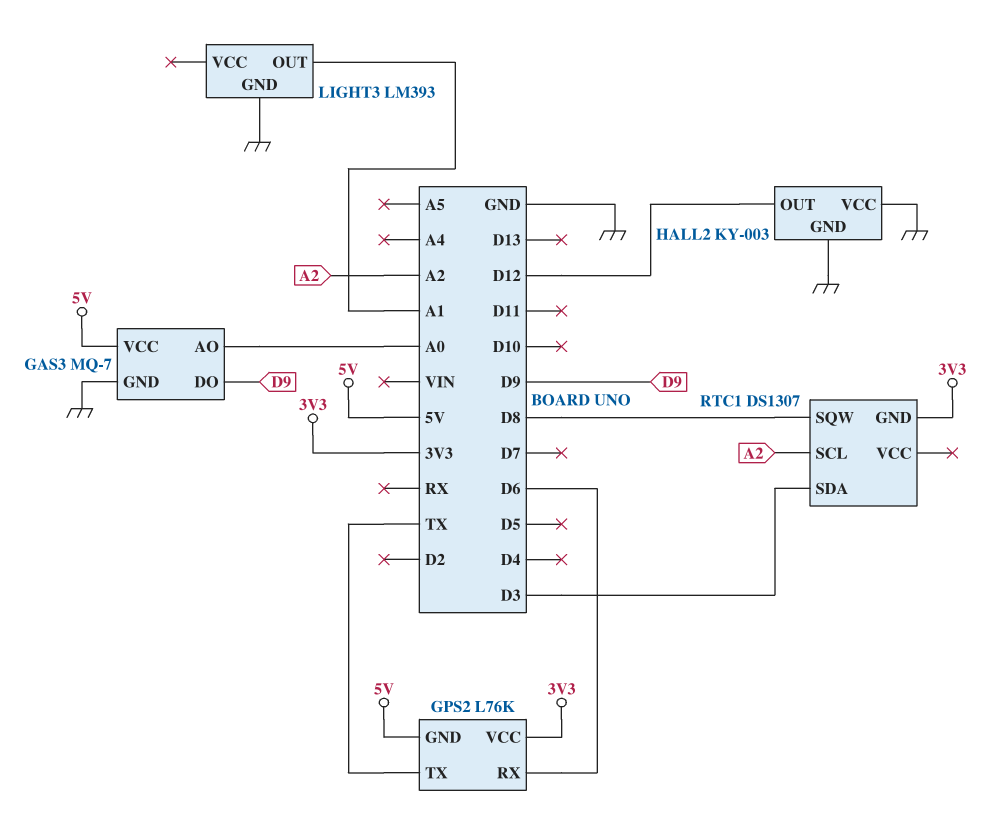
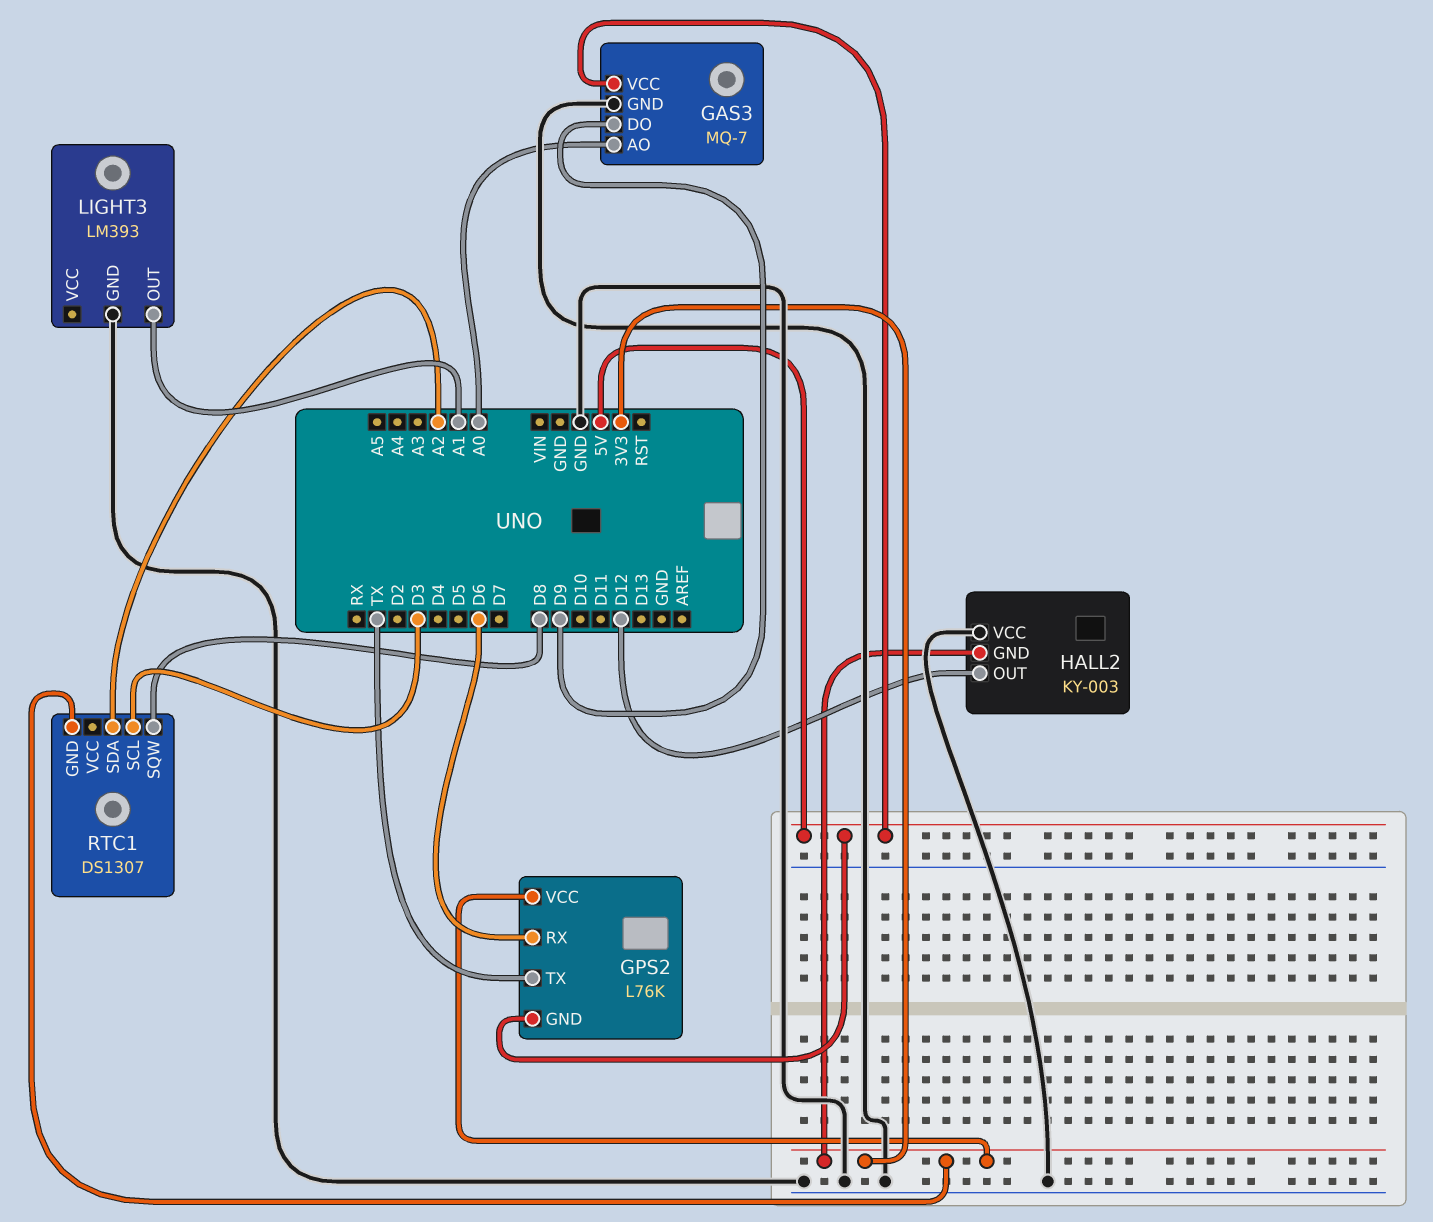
HALL2 pin GND: GND -> 3V3
RTC1 pin SCL: A2 -> D3
RTC1 pin SDA: D3 -> A2

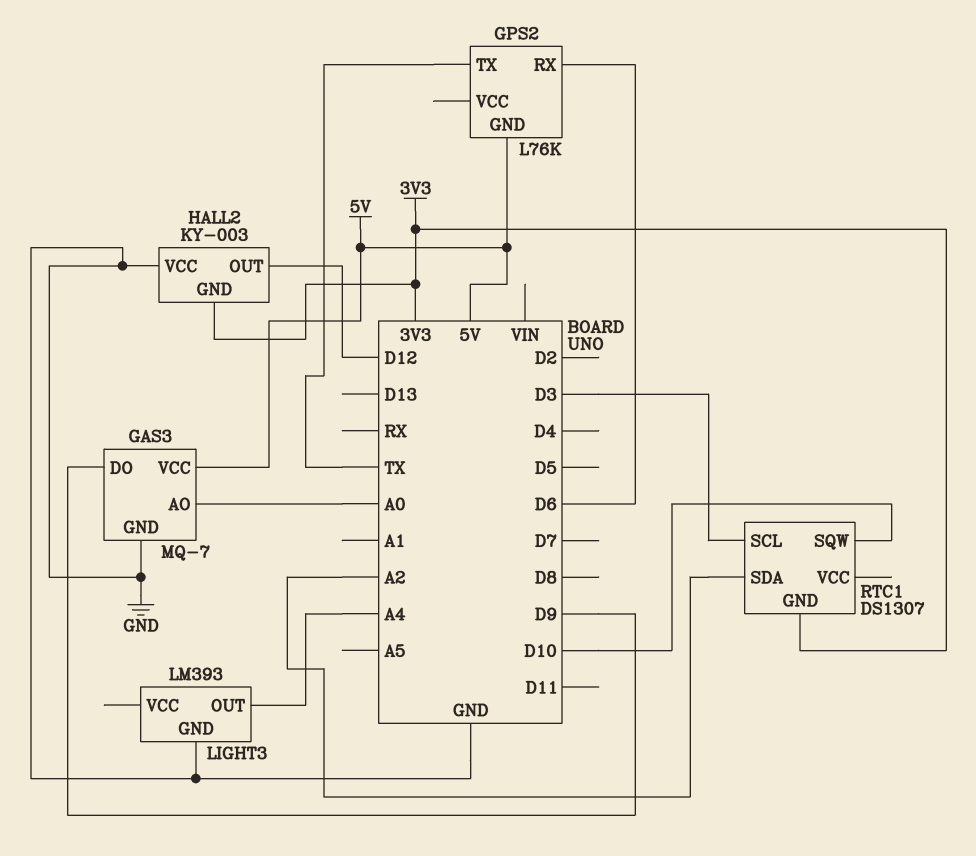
GPS2 pin VCC: 3V3 -> none
LIGHT3 pin OUT: A1 -> A4
RTC1 pin SQW: D8 -> D10

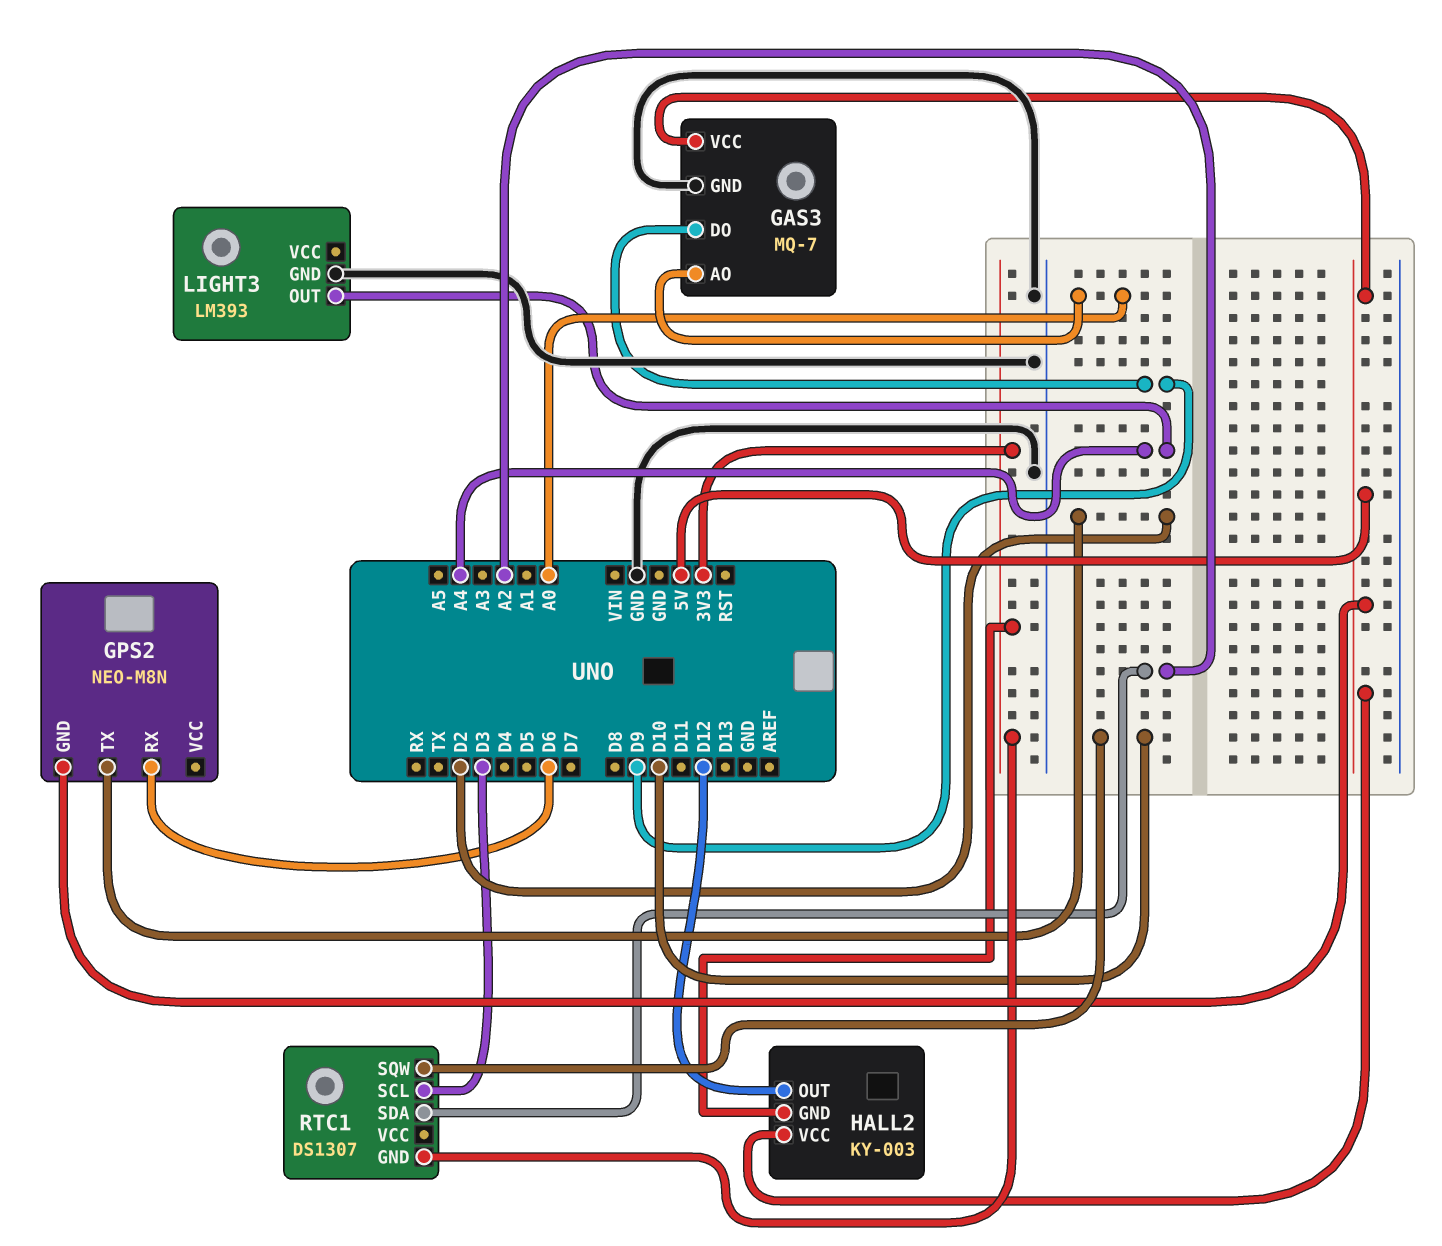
GPS2: L76K -> NEO-M8N
GPS2 pin TX: TX -> D2
HALL2 pin VCC: GND -> 5V

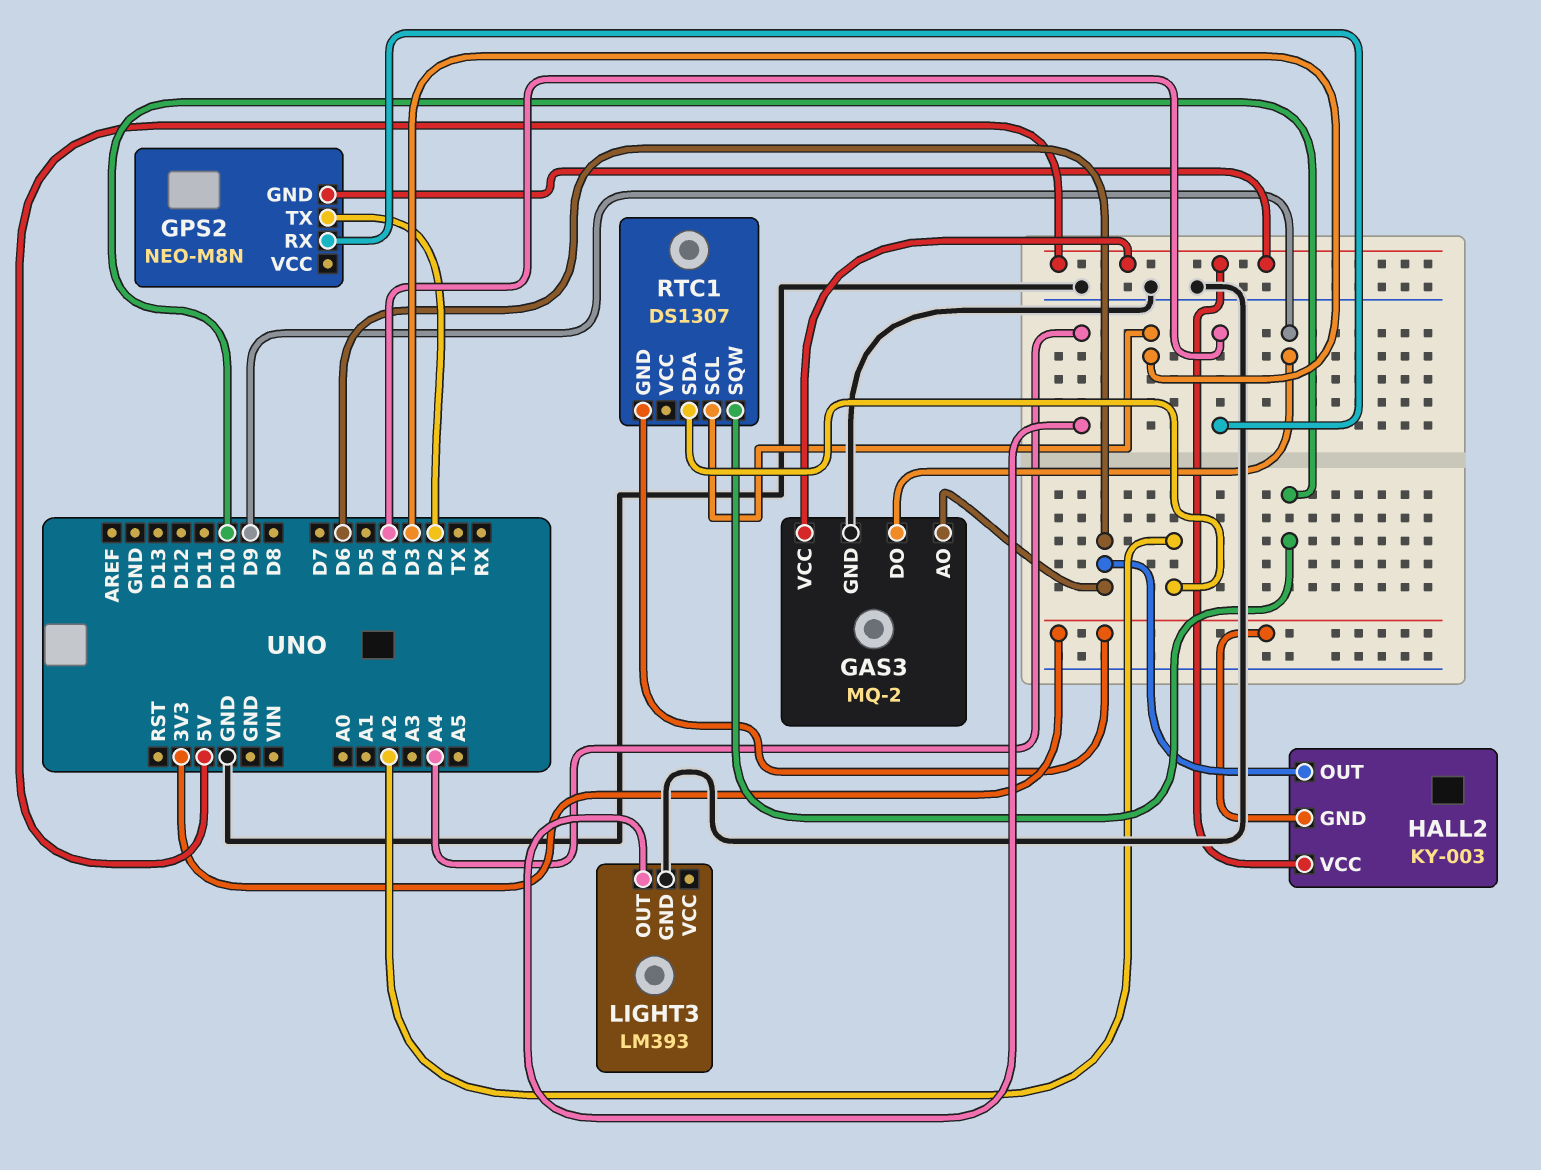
GAS3: MQ-7 -> MQ-2
GAS3 pin AO: A0 -> D6
GPS2 pin RX: D6 -> D4
HALL2 pin OUT: D12 -> D6

